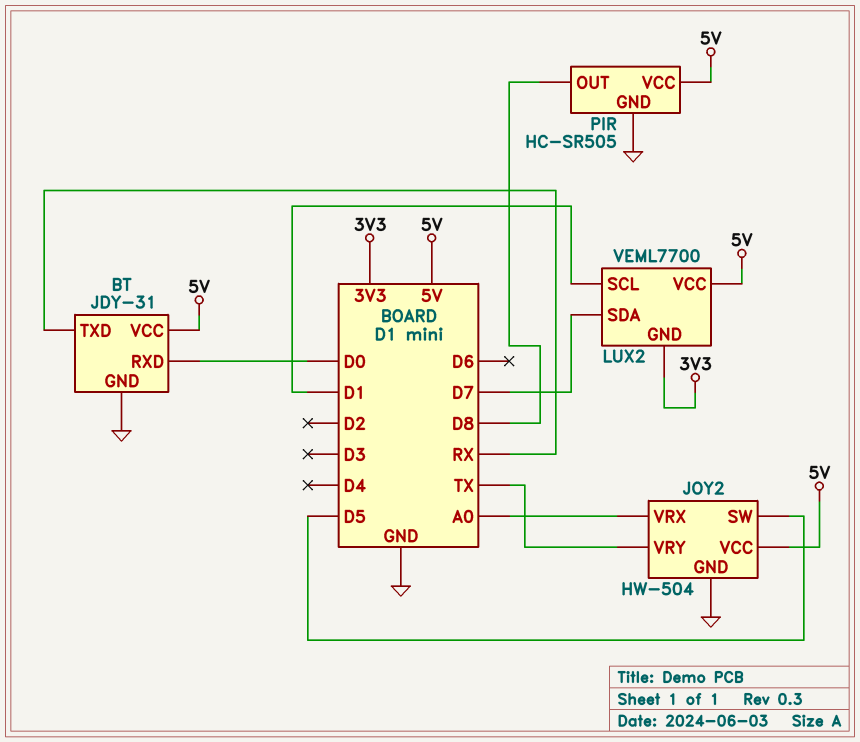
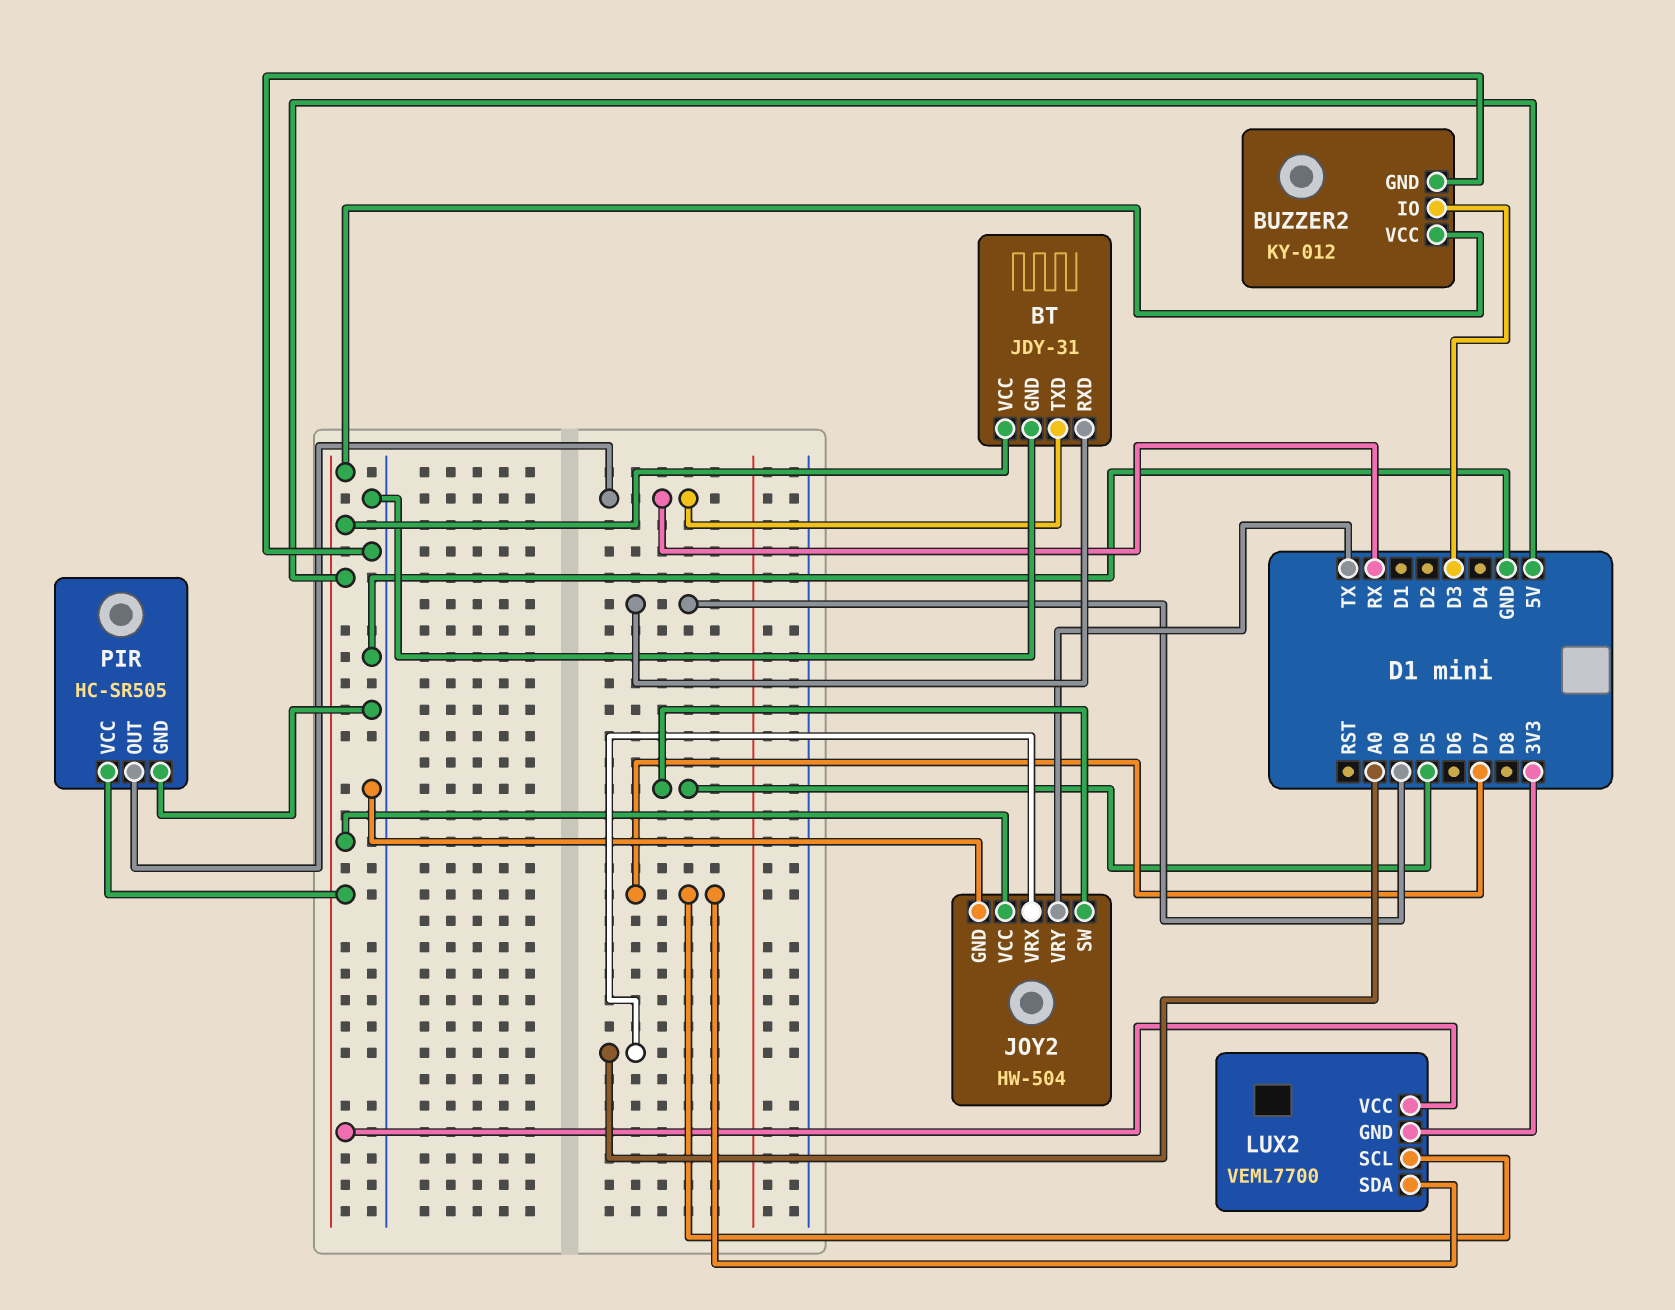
BUZZER2: none -> KY-012
BUZZER2 pin GND: none -> GND
BUZZER2 pin IO: none -> D3
BUZZER2 pin VCC: none -> 5V
LUX2 pin SCL: D1 -> D7
PIR pin OUT: D8 -> RX

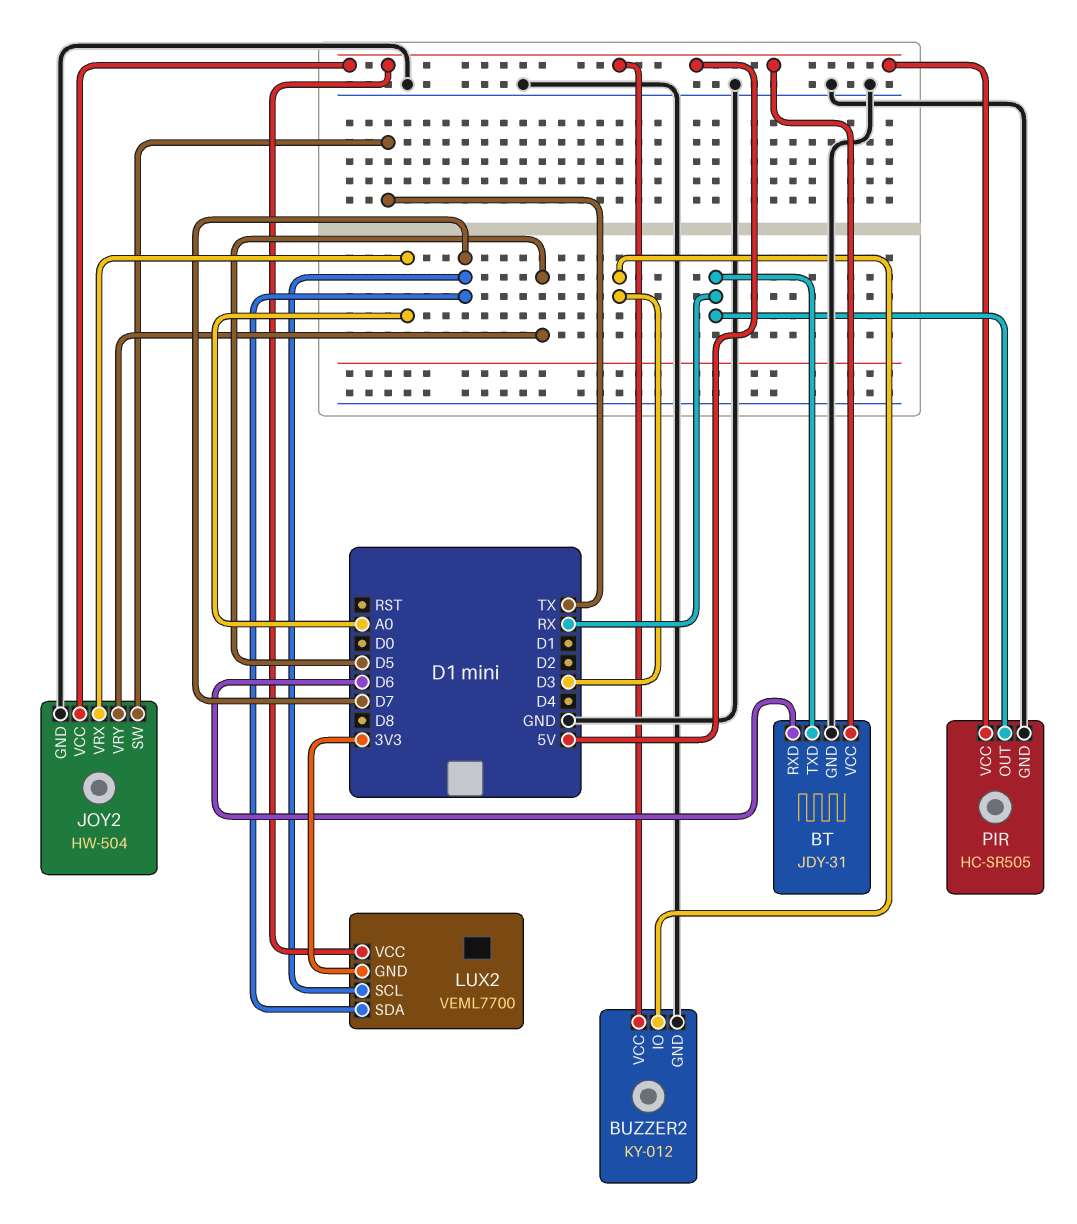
BT pin RXD: D0 -> D6
JOY2 pin SW: D5 -> TX
JOY2 pin VRY: TX -> D5

